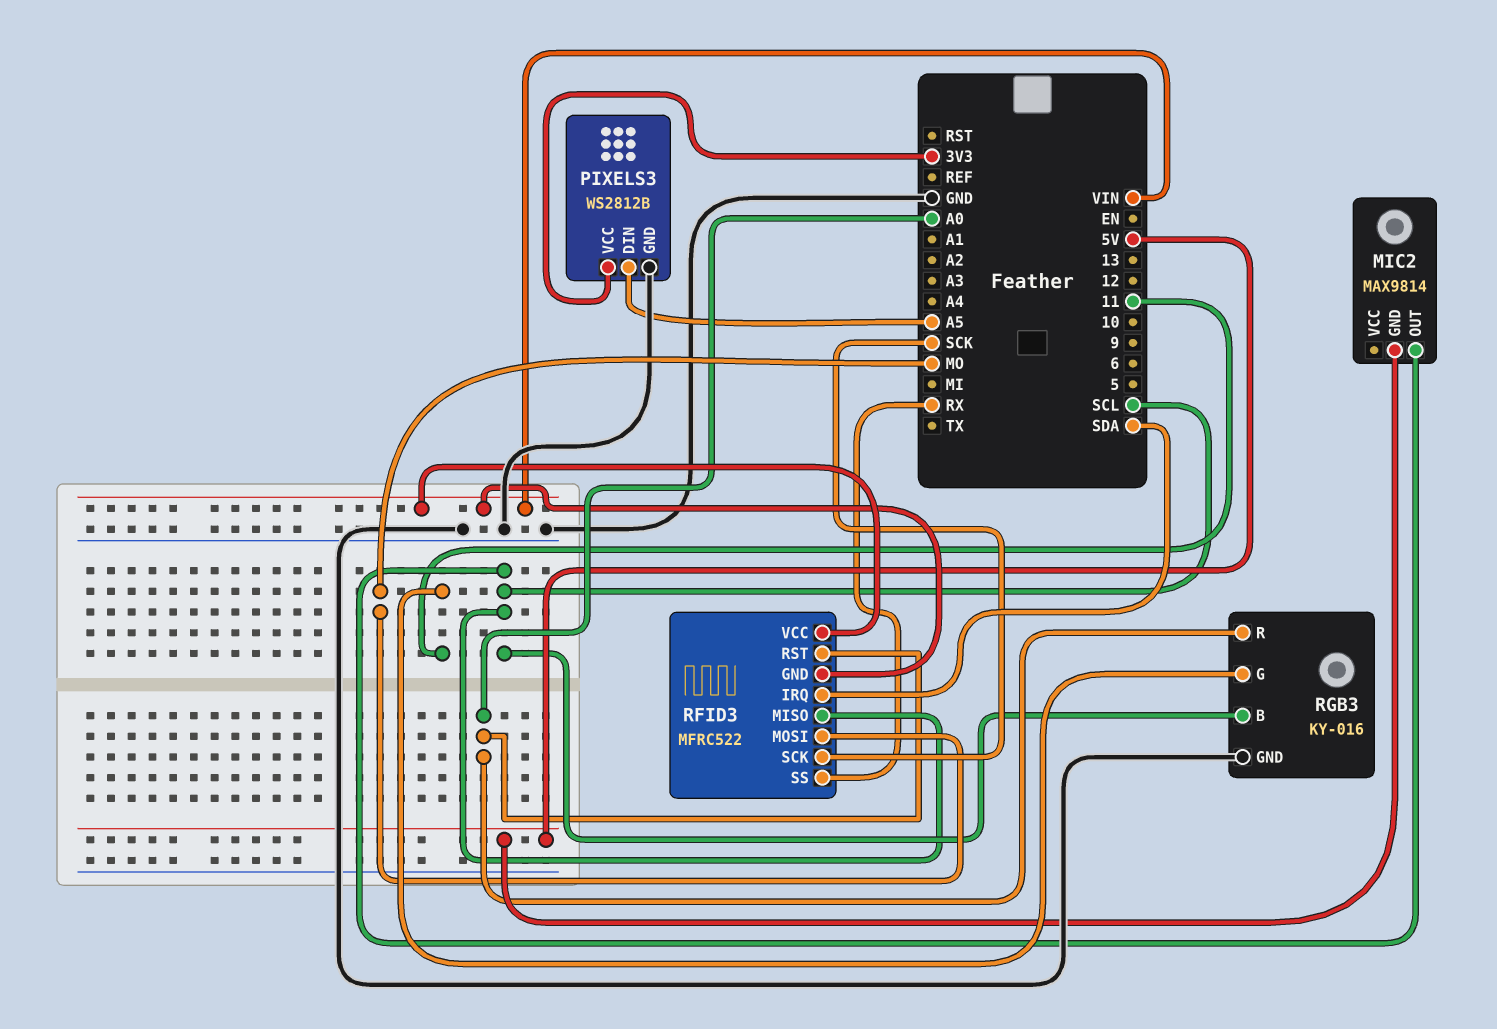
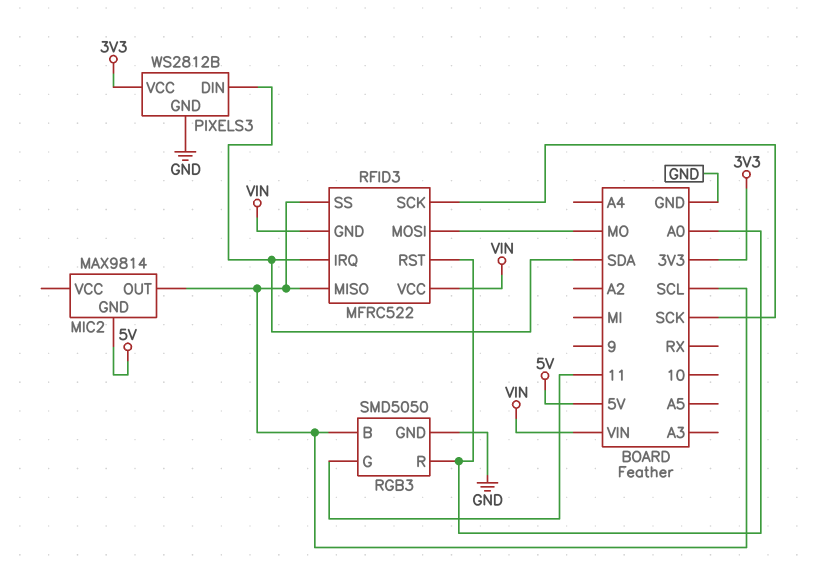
PIXELS3 pin DIN: A5 -> SDA
RFID3 pin SS: RX -> SCL
RGB3: KY-016 -> SMD5050

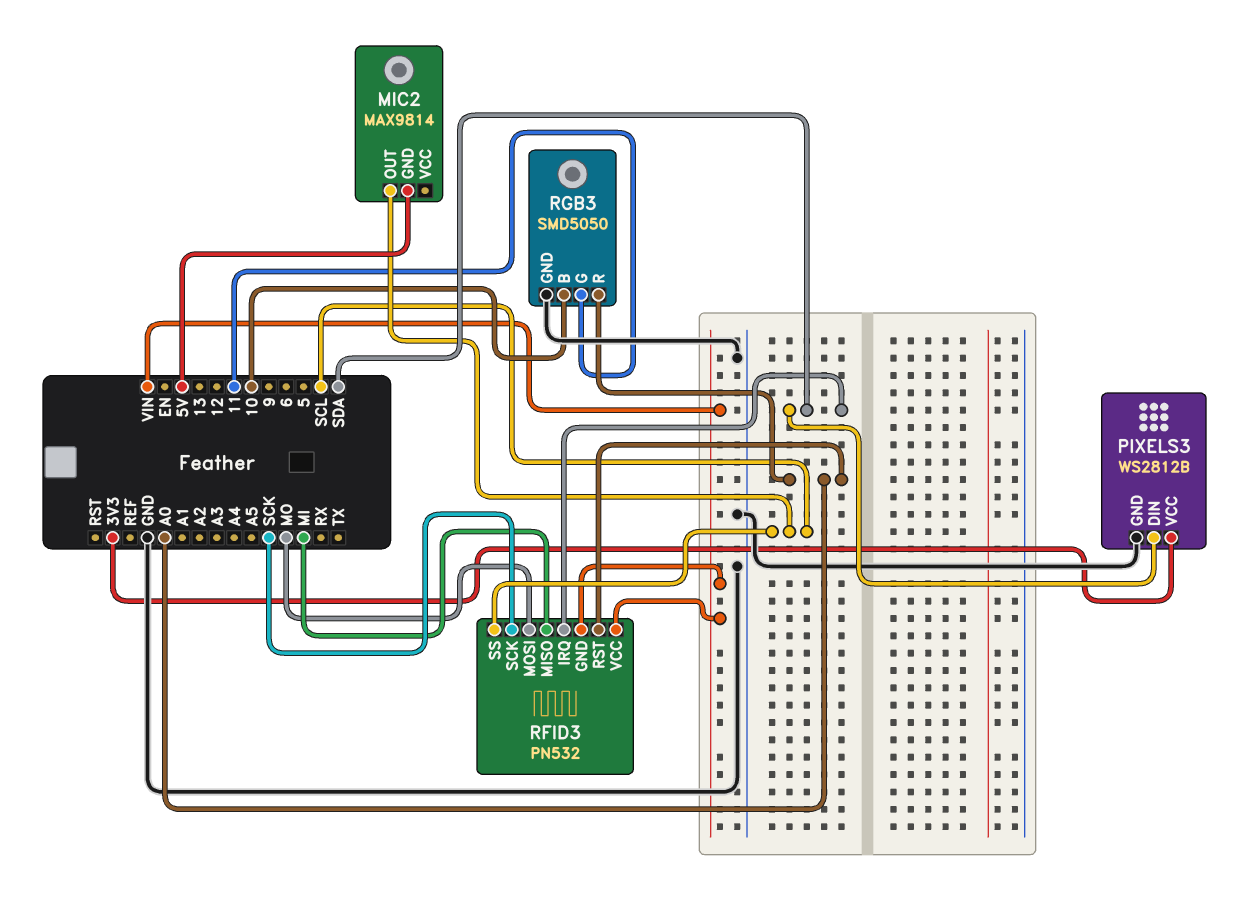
RFID3: MFRC522 -> PN532
RFID3 pin MISO: SCL -> MI
RGB3 pin B: SCL -> 10

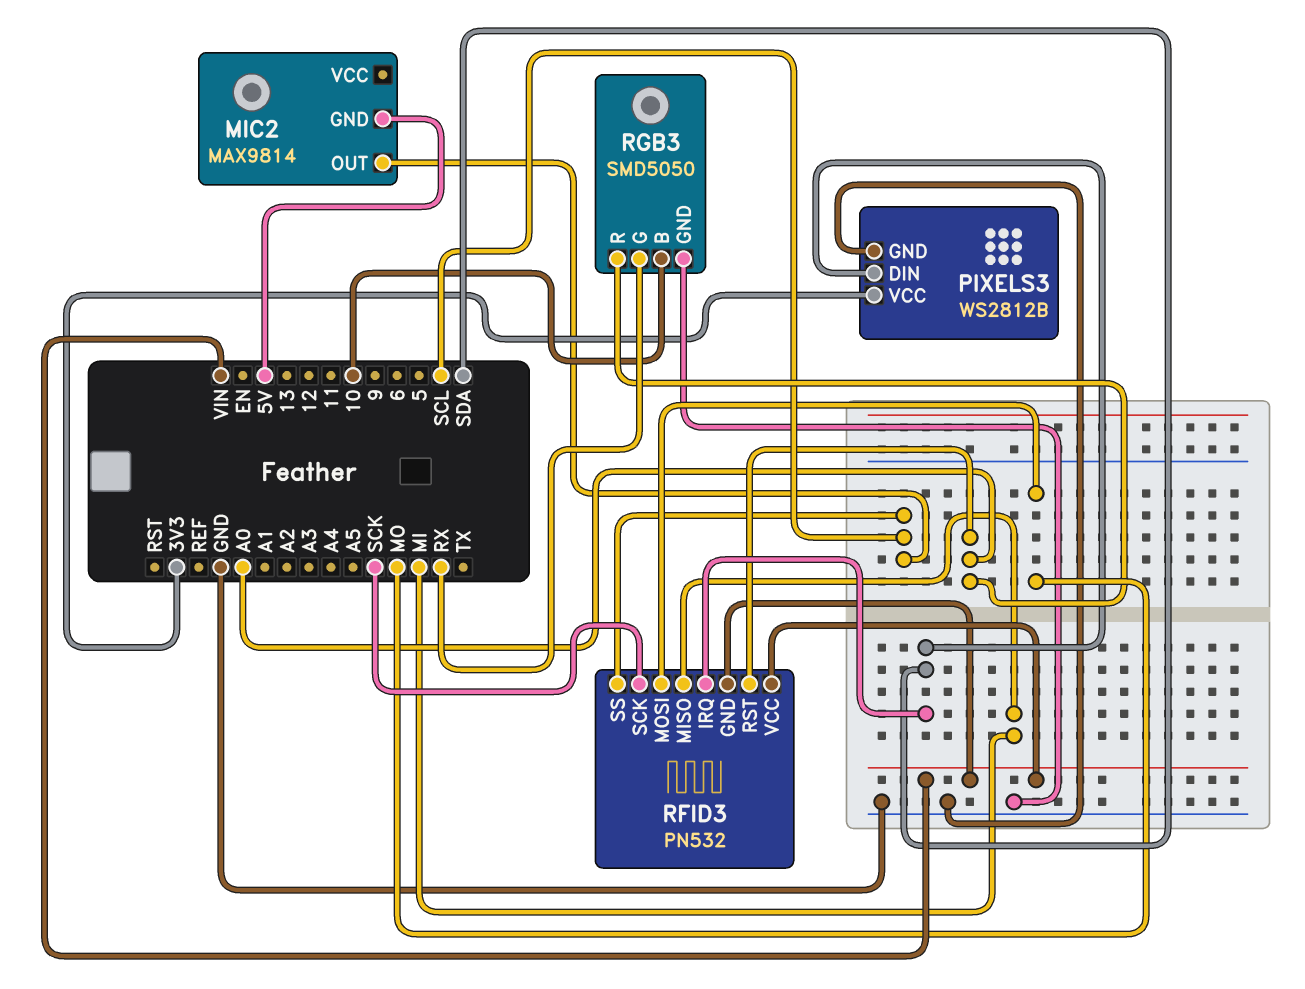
RGB3 pin G: 11 -> RX

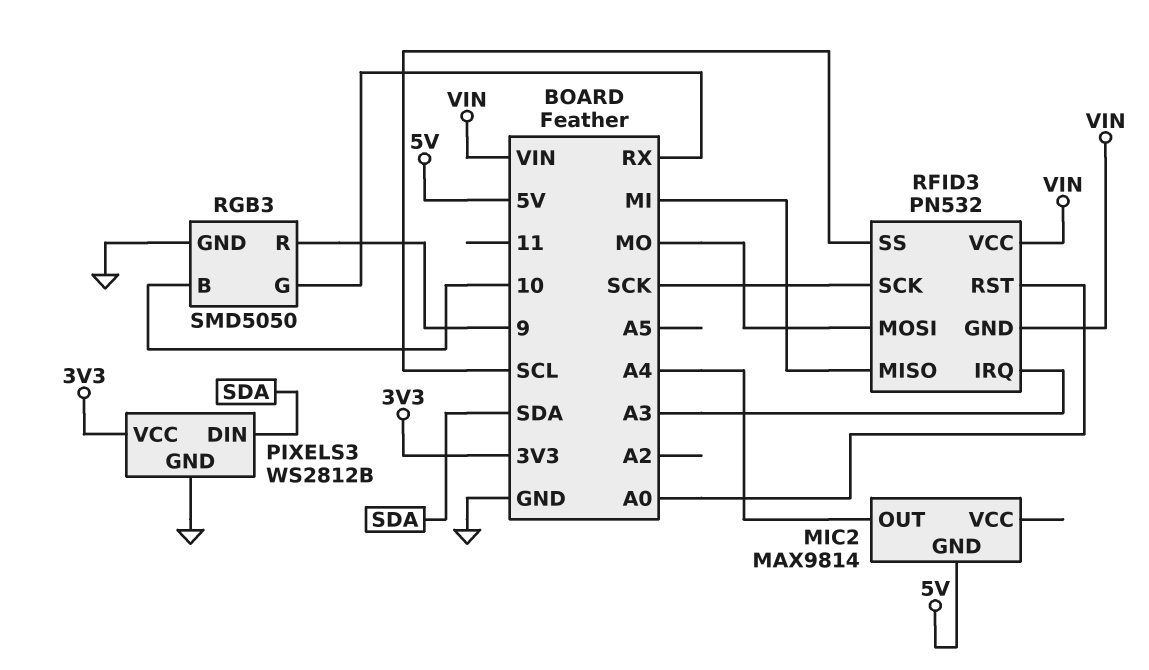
MIC2 pin OUT: SCL -> A4
RFID3 pin IRQ: SDA -> A3
RGB3 pin R: A0 -> 9

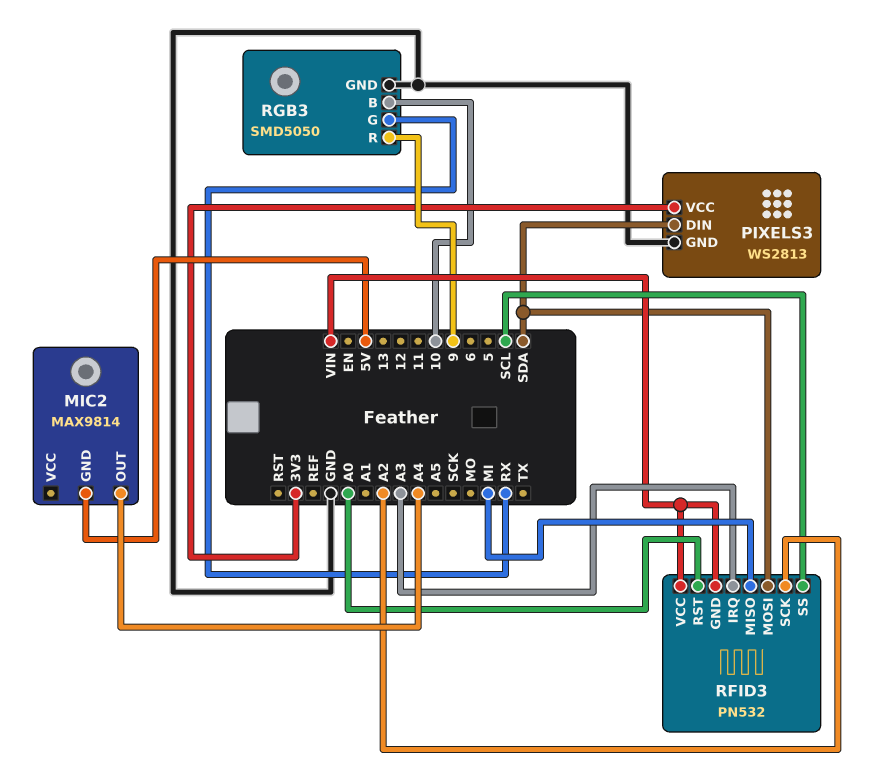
PIXELS3: WS2812B -> WS2813
RFID3 pin MOSI: MO -> SDA
RFID3 pin SCK: SCK -> A2

